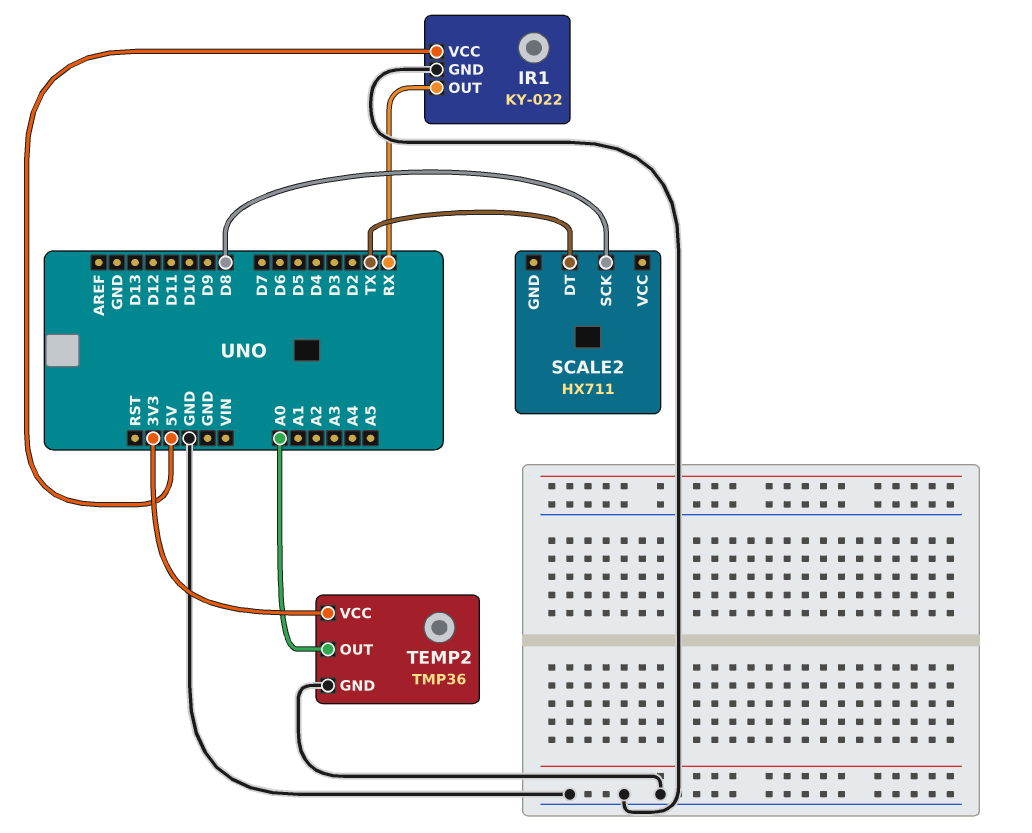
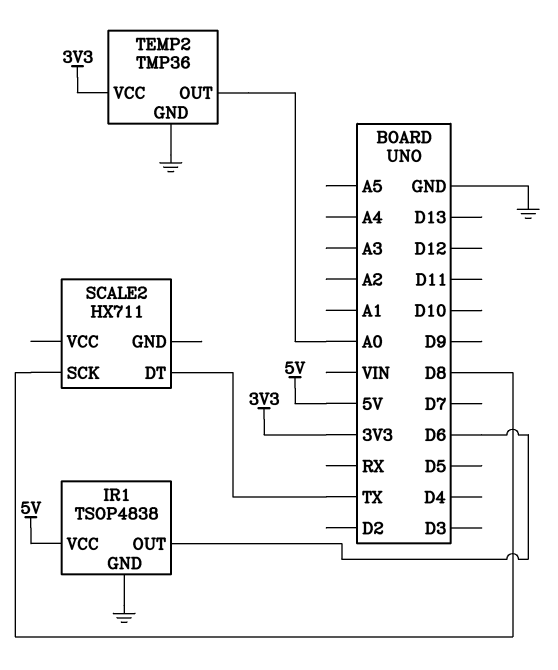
IR1: KY-022 -> TSOP4838
IR1 pin OUT: RX -> D6

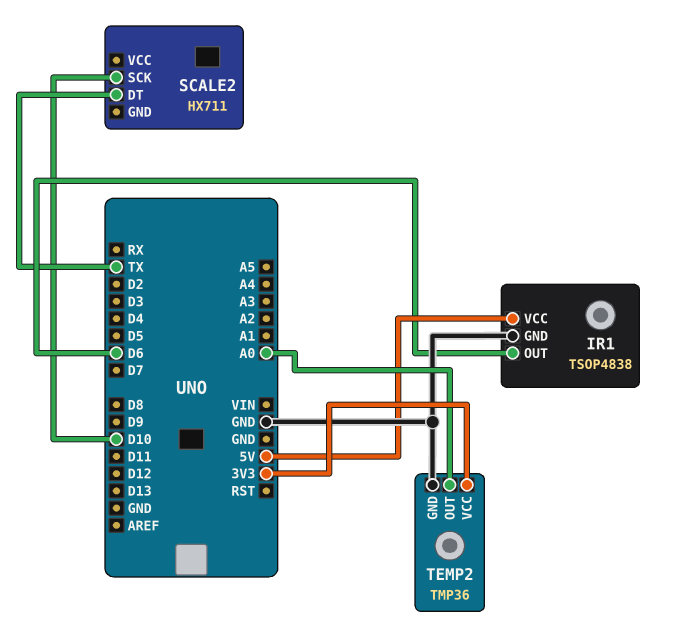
SCALE2 pin SCK: D8 -> D10

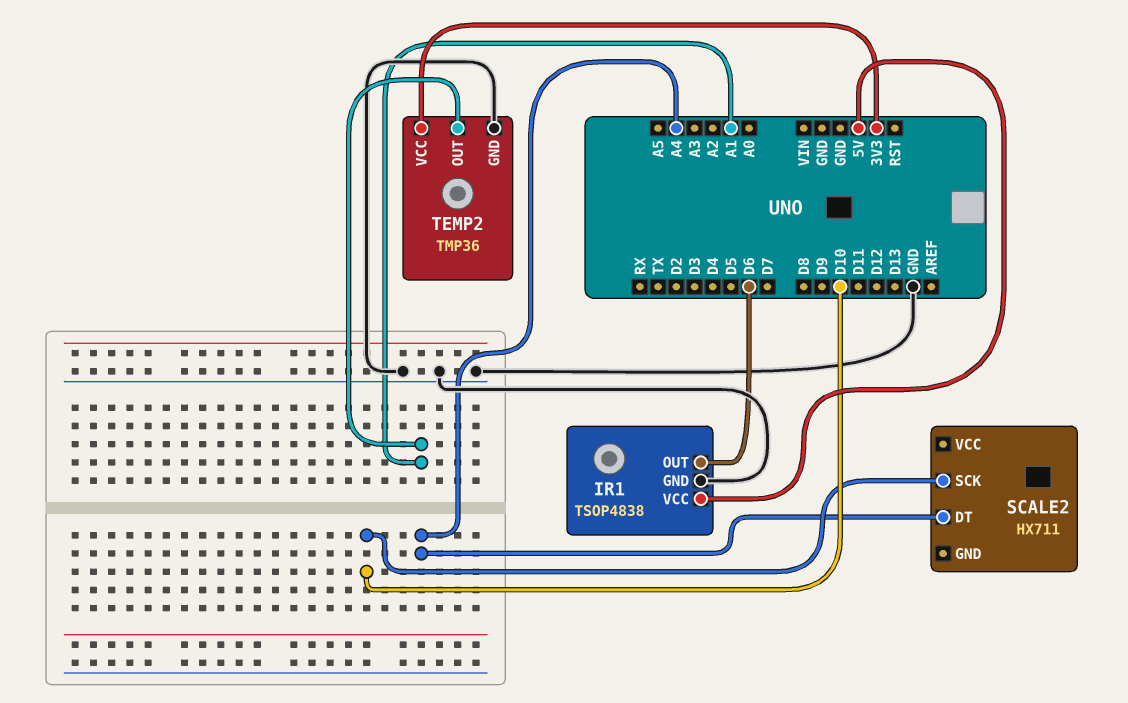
SCALE2 pin DT: TX -> A4
TEMP2 pin OUT: A0 -> A1

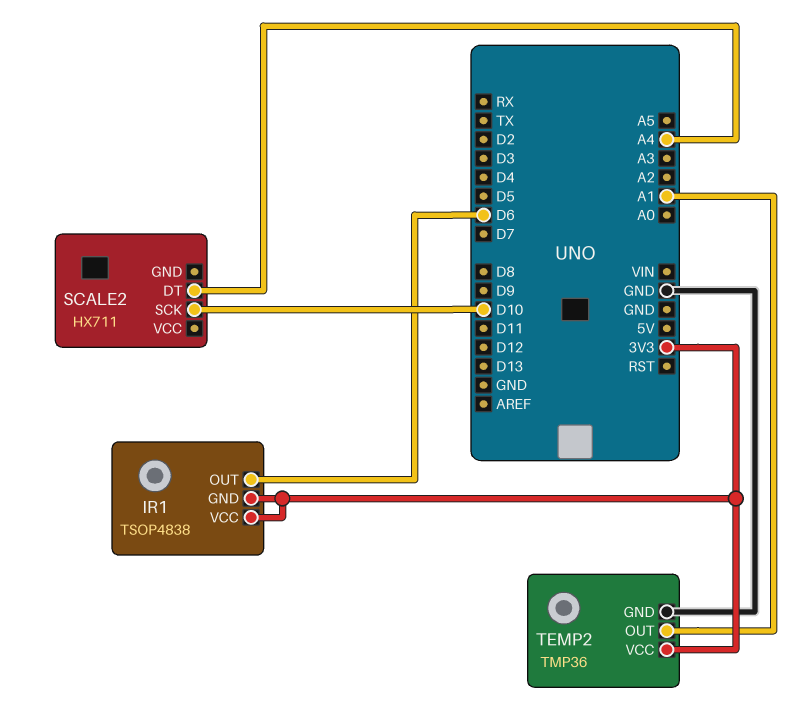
IR1 pin GND: GND -> 3V3
IR1 pin VCC: 5V -> 3V3

